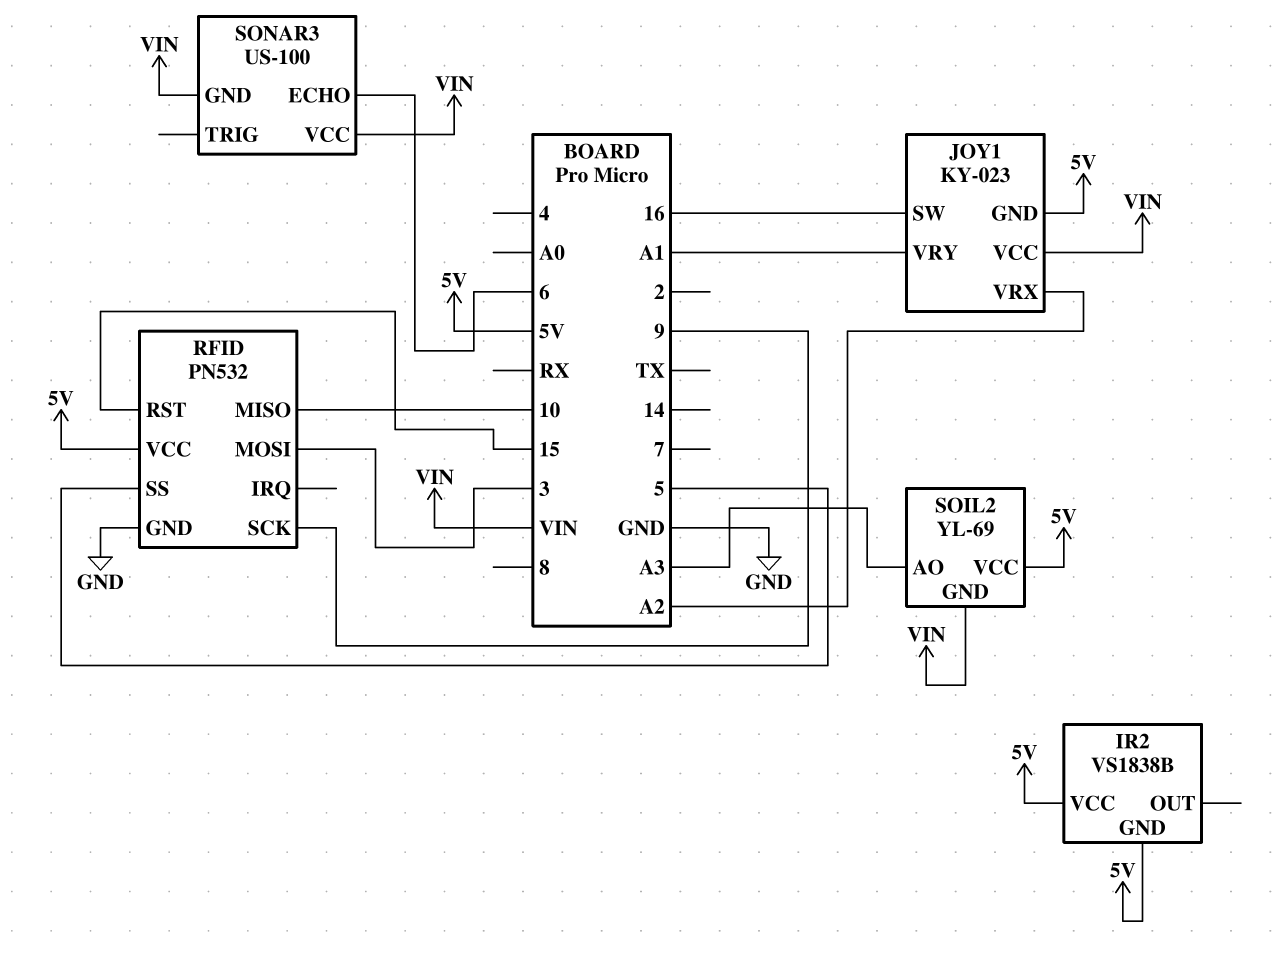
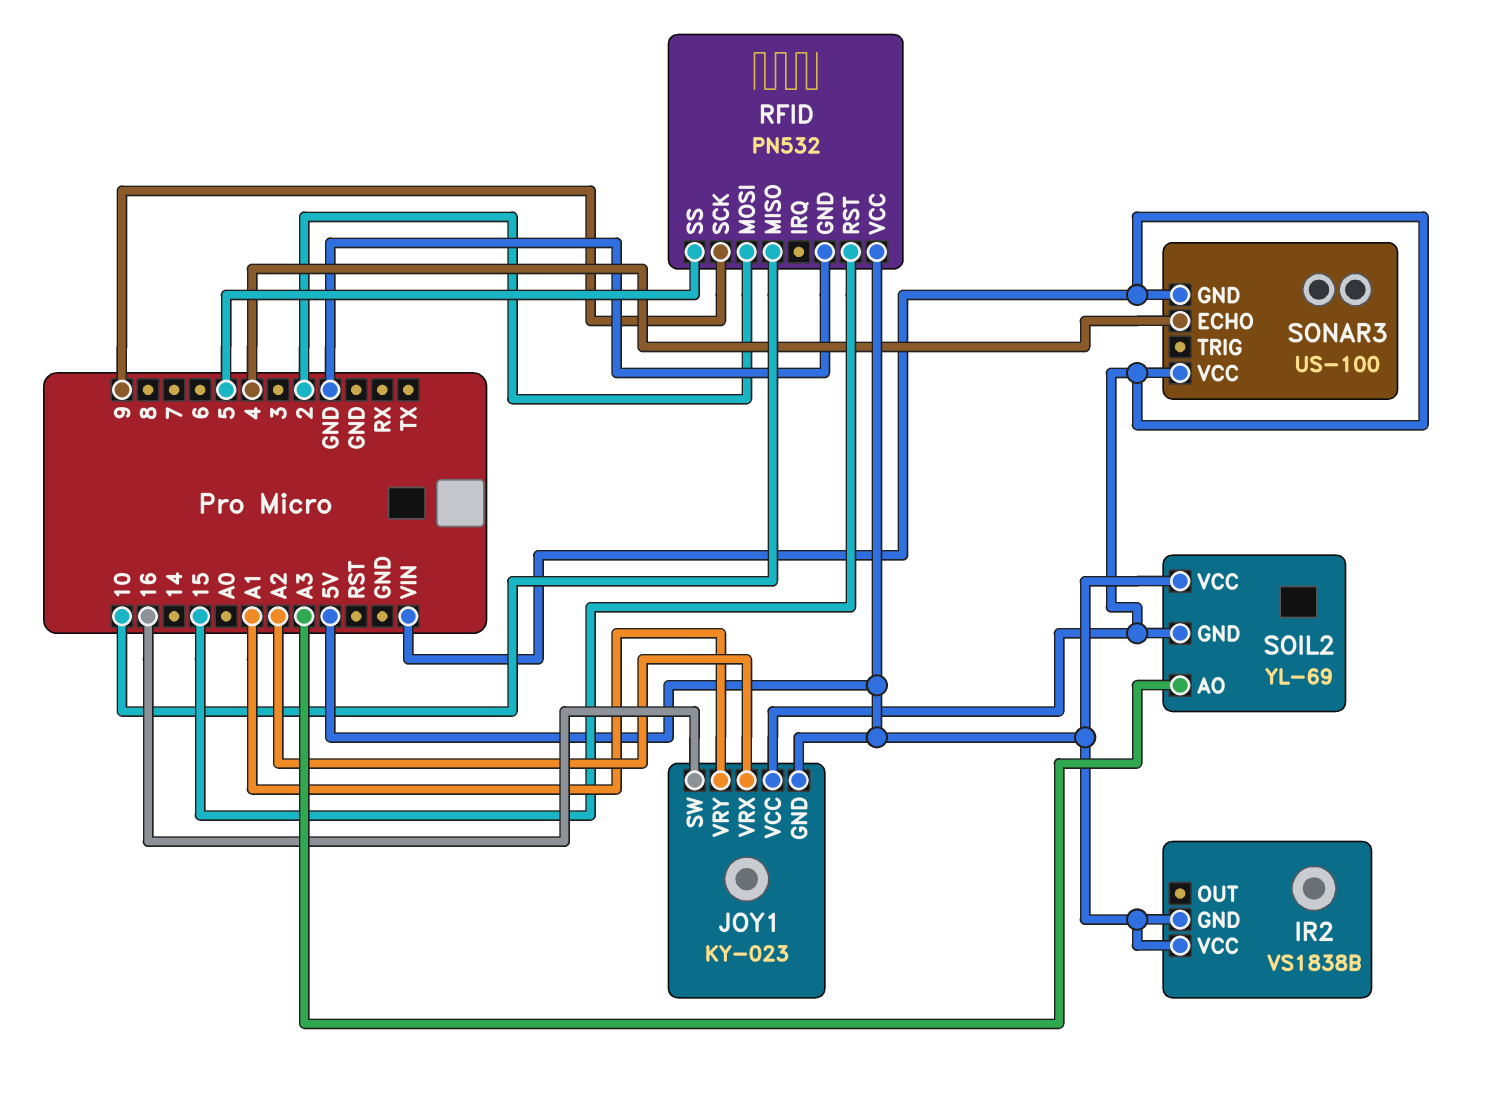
RFID pin MOSI: 3 -> 2
SONAR3 pin ECHO: 6 -> 4

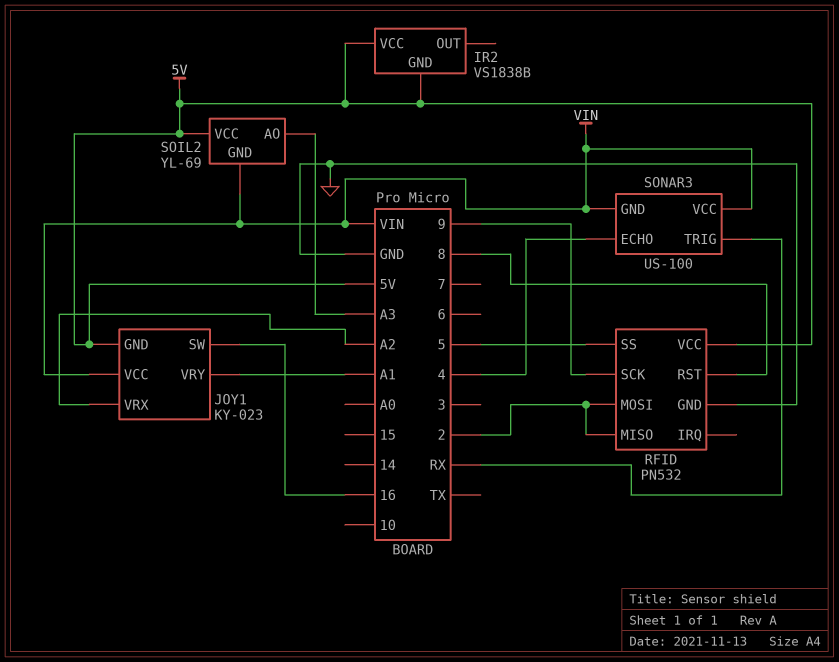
RFID pin MISO: 10 -> 2
RFID pin RST: 15 -> 8
SONAR3 pin TRIG: none -> RX

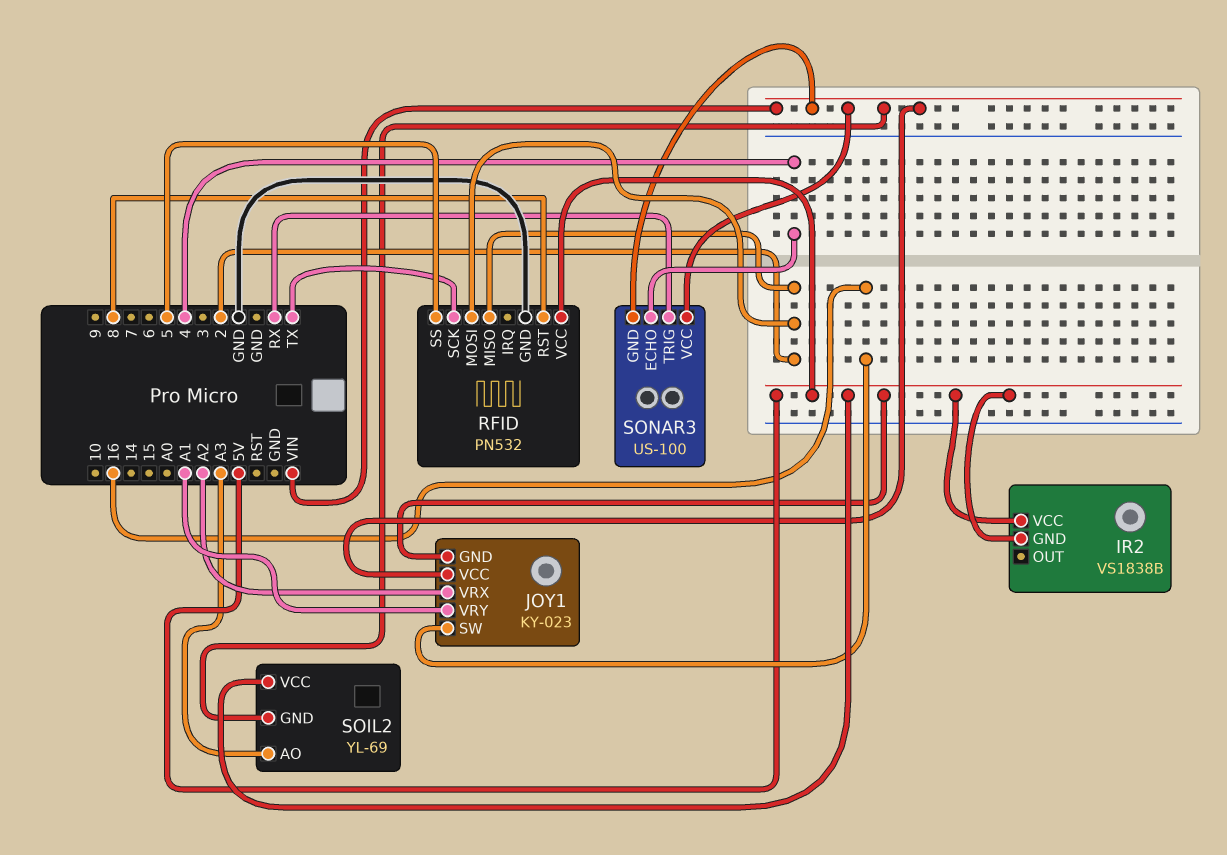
RFID pin SCK: 9 -> TX

